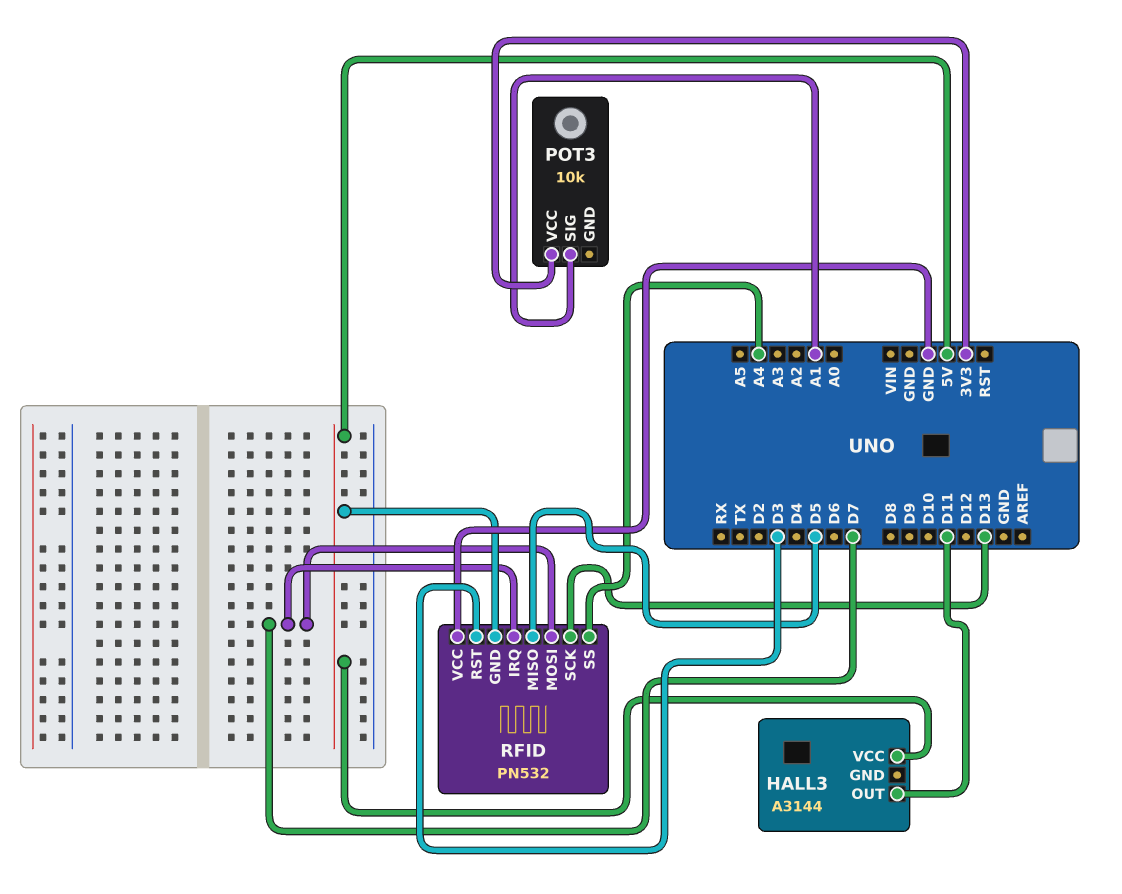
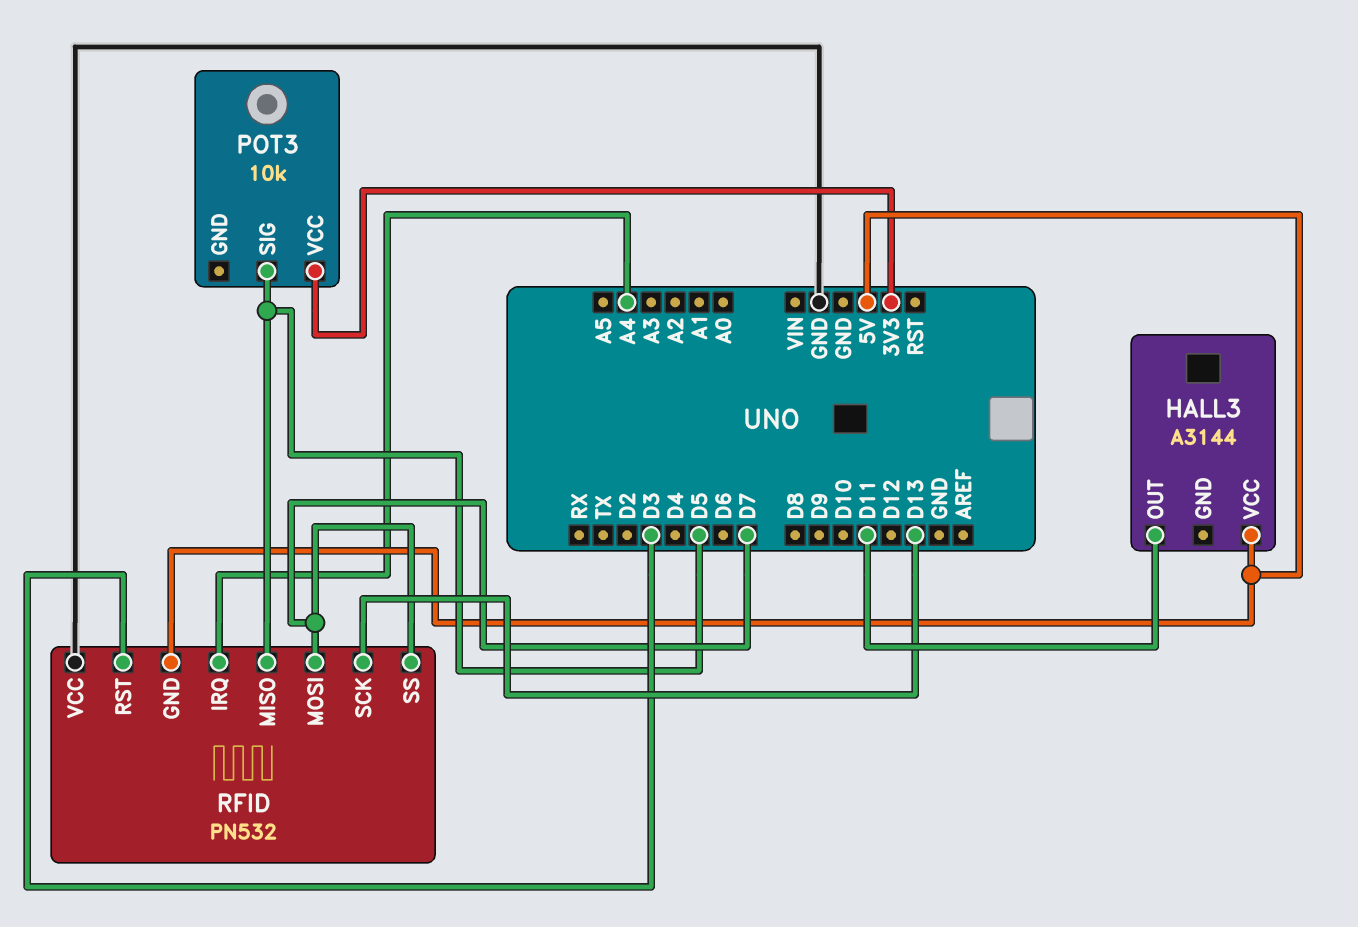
POT3 pin SIG: A1 -> D5
RFID pin IRQ: D7 -> A4
RFID pin SS: A4 -> D7

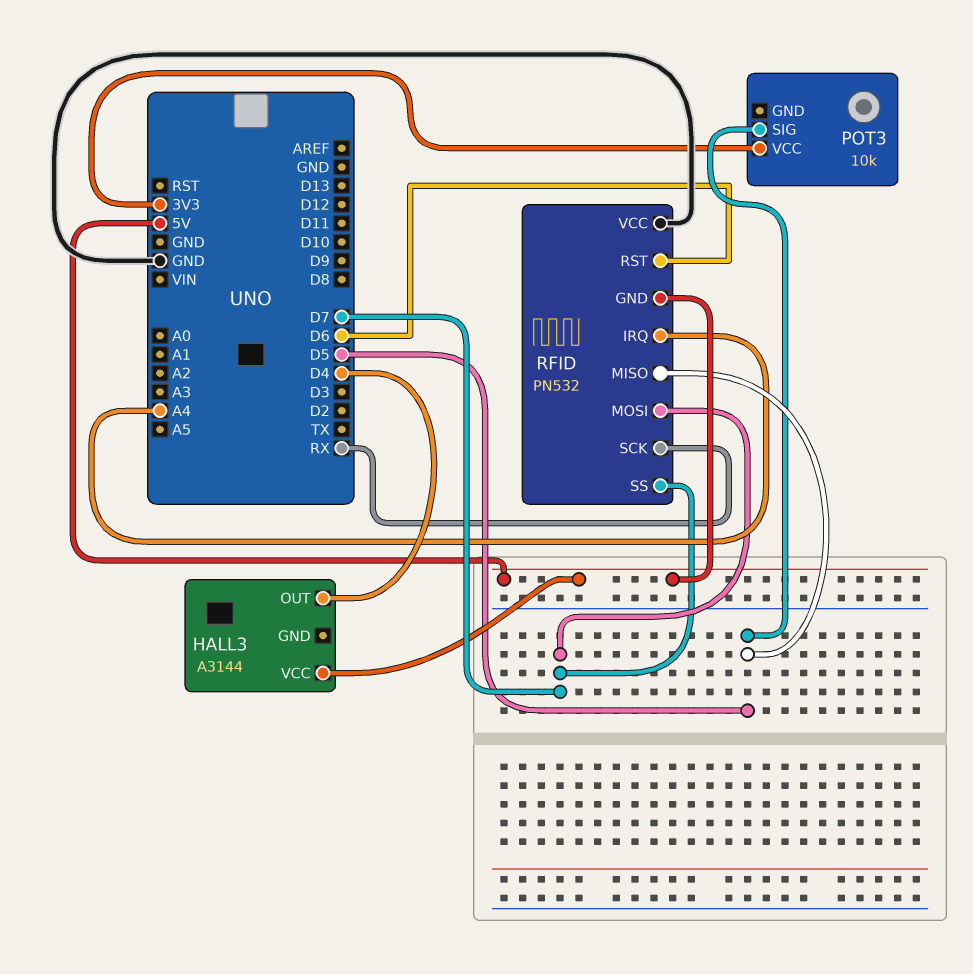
HALL3 pin OUT: D11 -> D4
RFID pin RST: D3 -> D6
RFID pin SCK: D13 -> RX

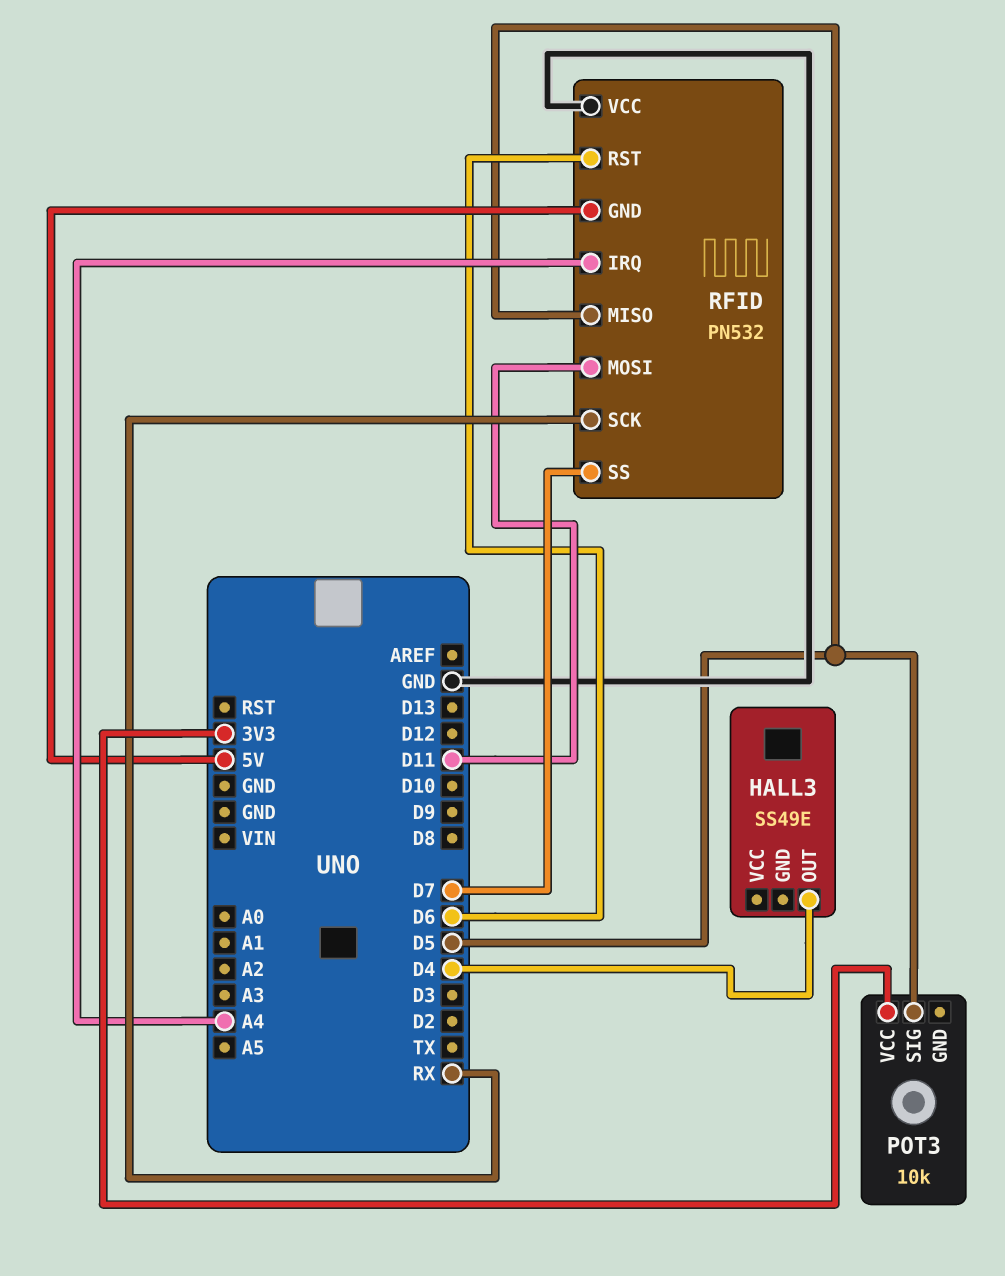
HALL3: A3144 -> SS49E
HALL3 pin VCC: 5V -> none
RFID pin MOSI: D7 -> D11

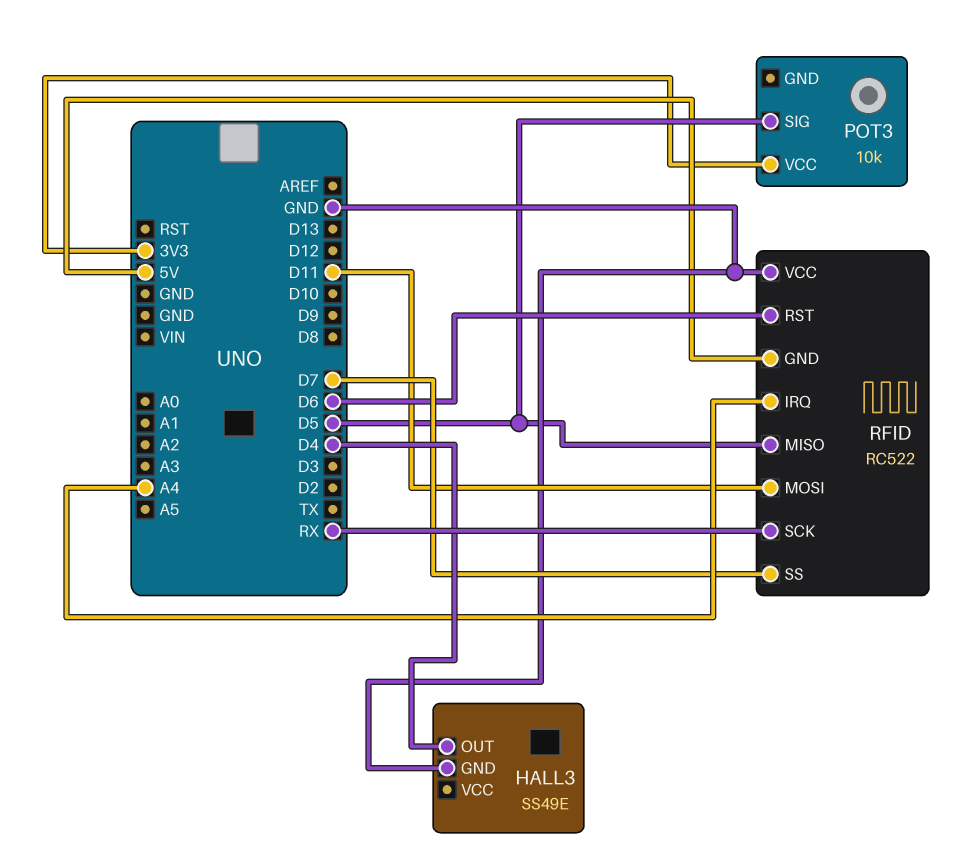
HALL3 pin GND: none -> GND
RFID: PN532 -> RC522

